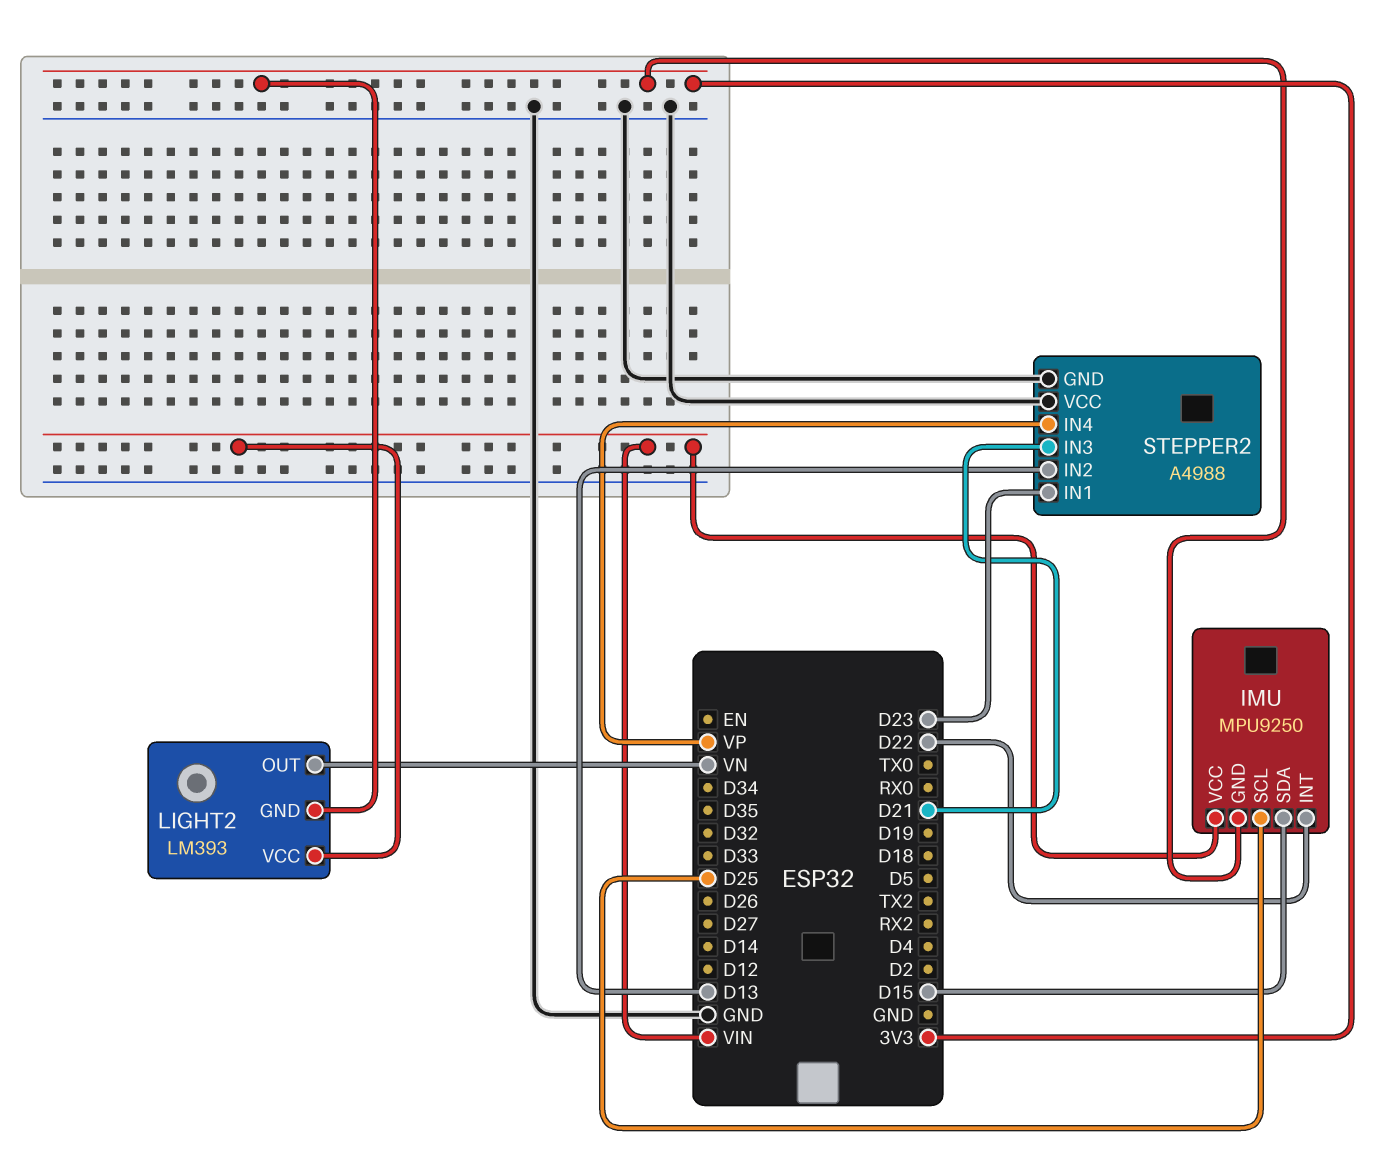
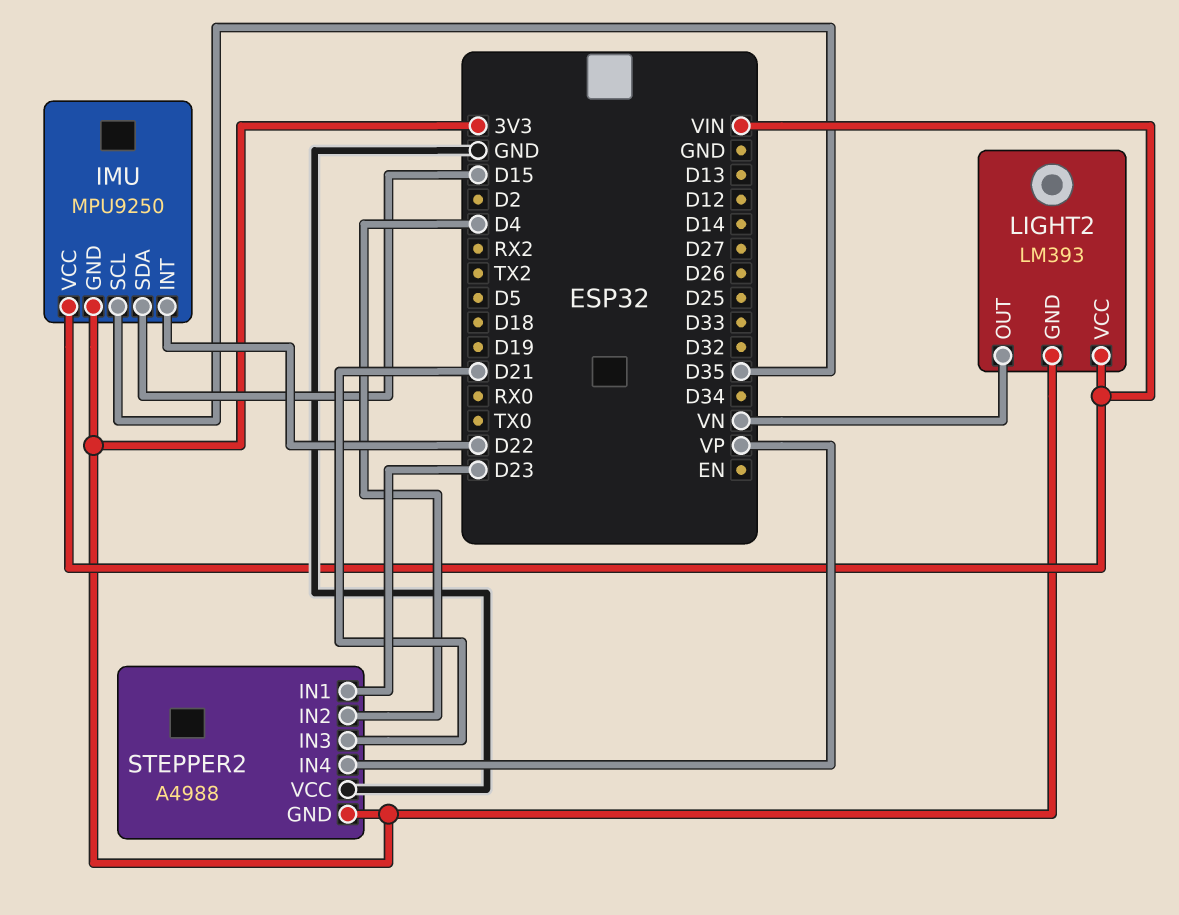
IMU pin SCL: D25 -> D35
STEPPER2 pin GND: GND -> 3V3
STEPPER2 pin IN2: D13 -> D4

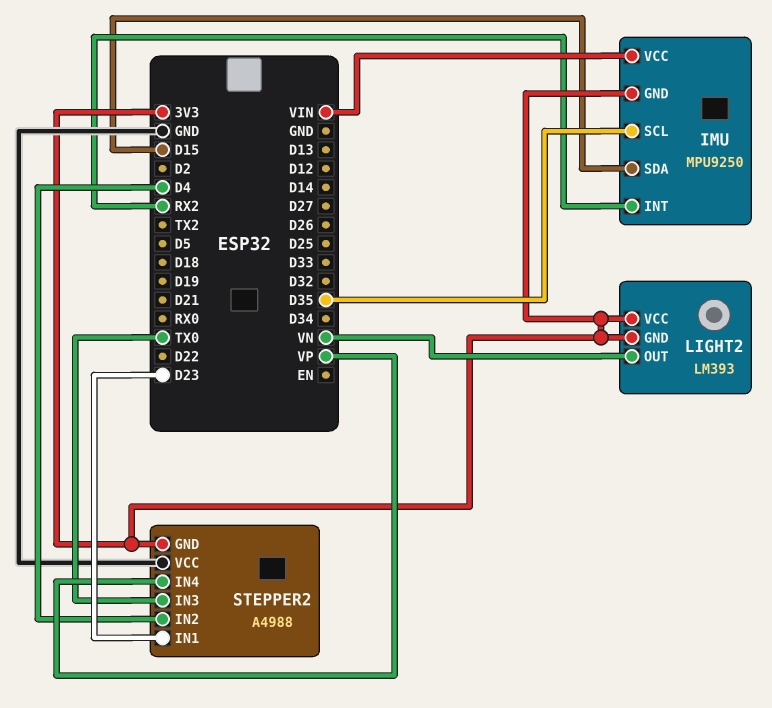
IMU pin INT: D22 -> RX2
LIGHT2 pin VCC: VIN -> 3V3
STEPPER2 pin IN3: D21 -> TX0

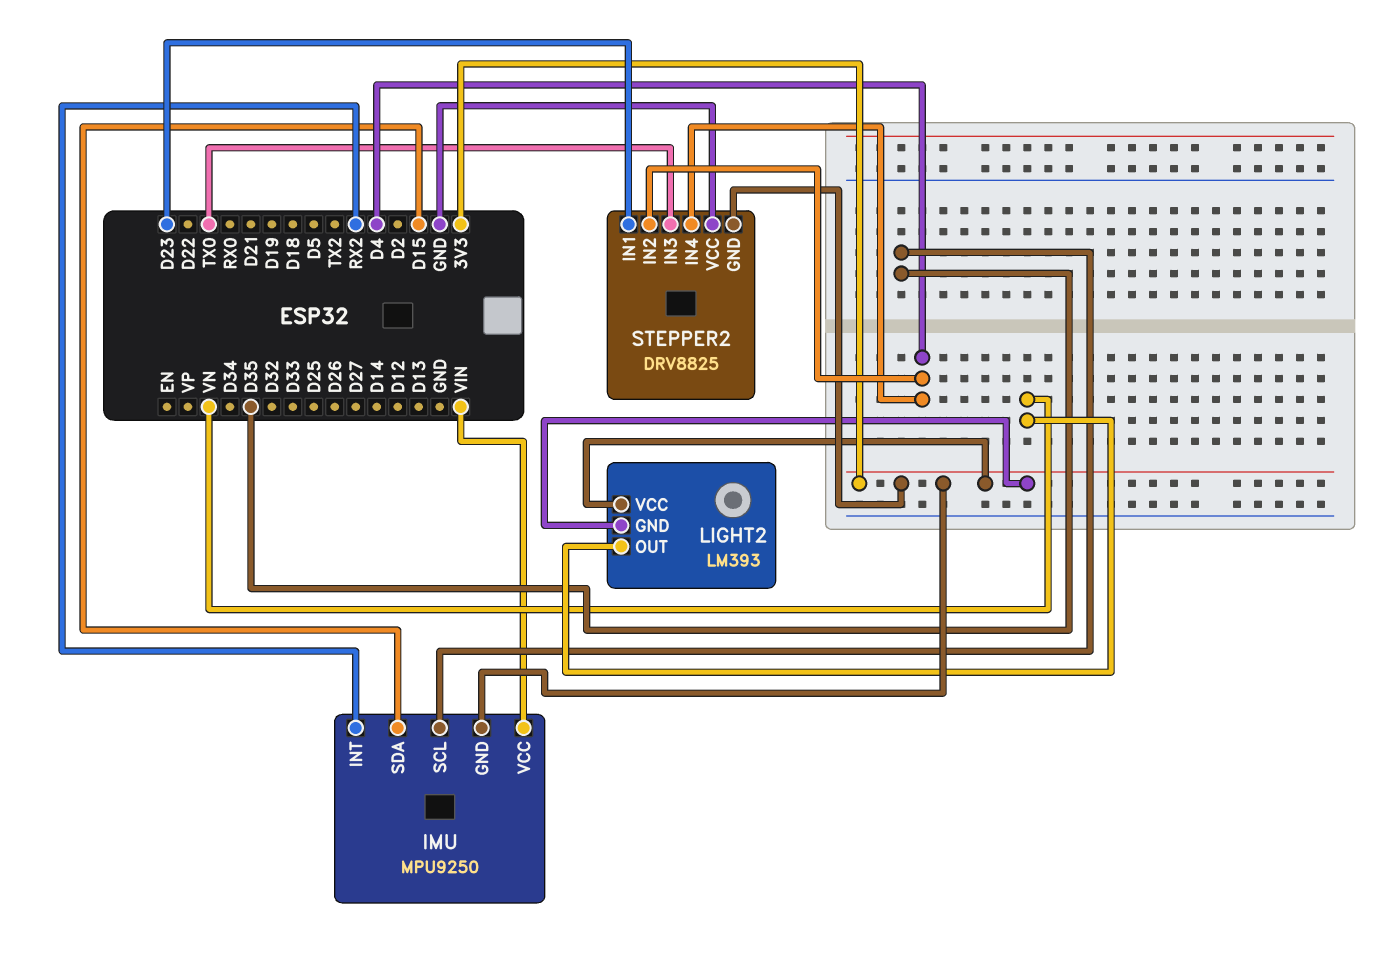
STEPPER2: A4988 -> DRV8825
STEPPER2 pin IN4: VP -> D4

